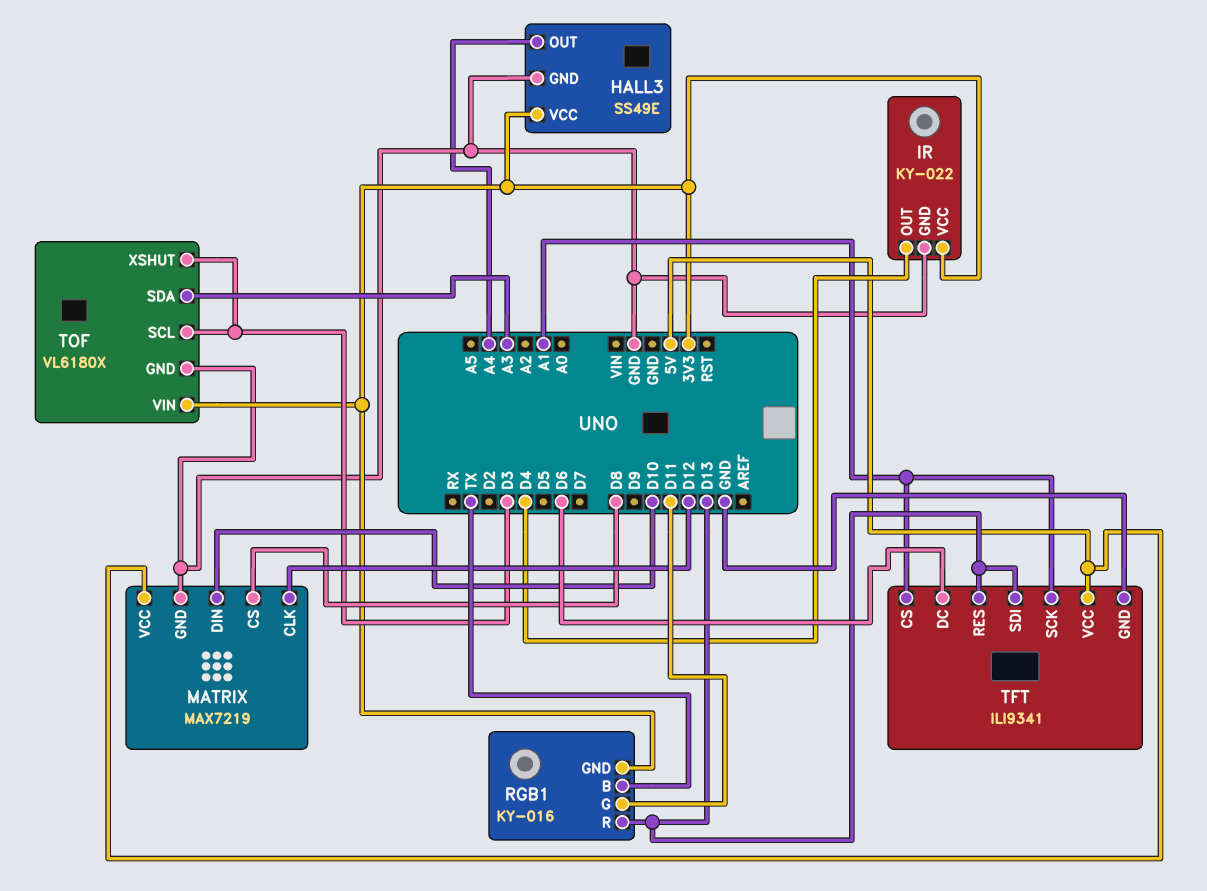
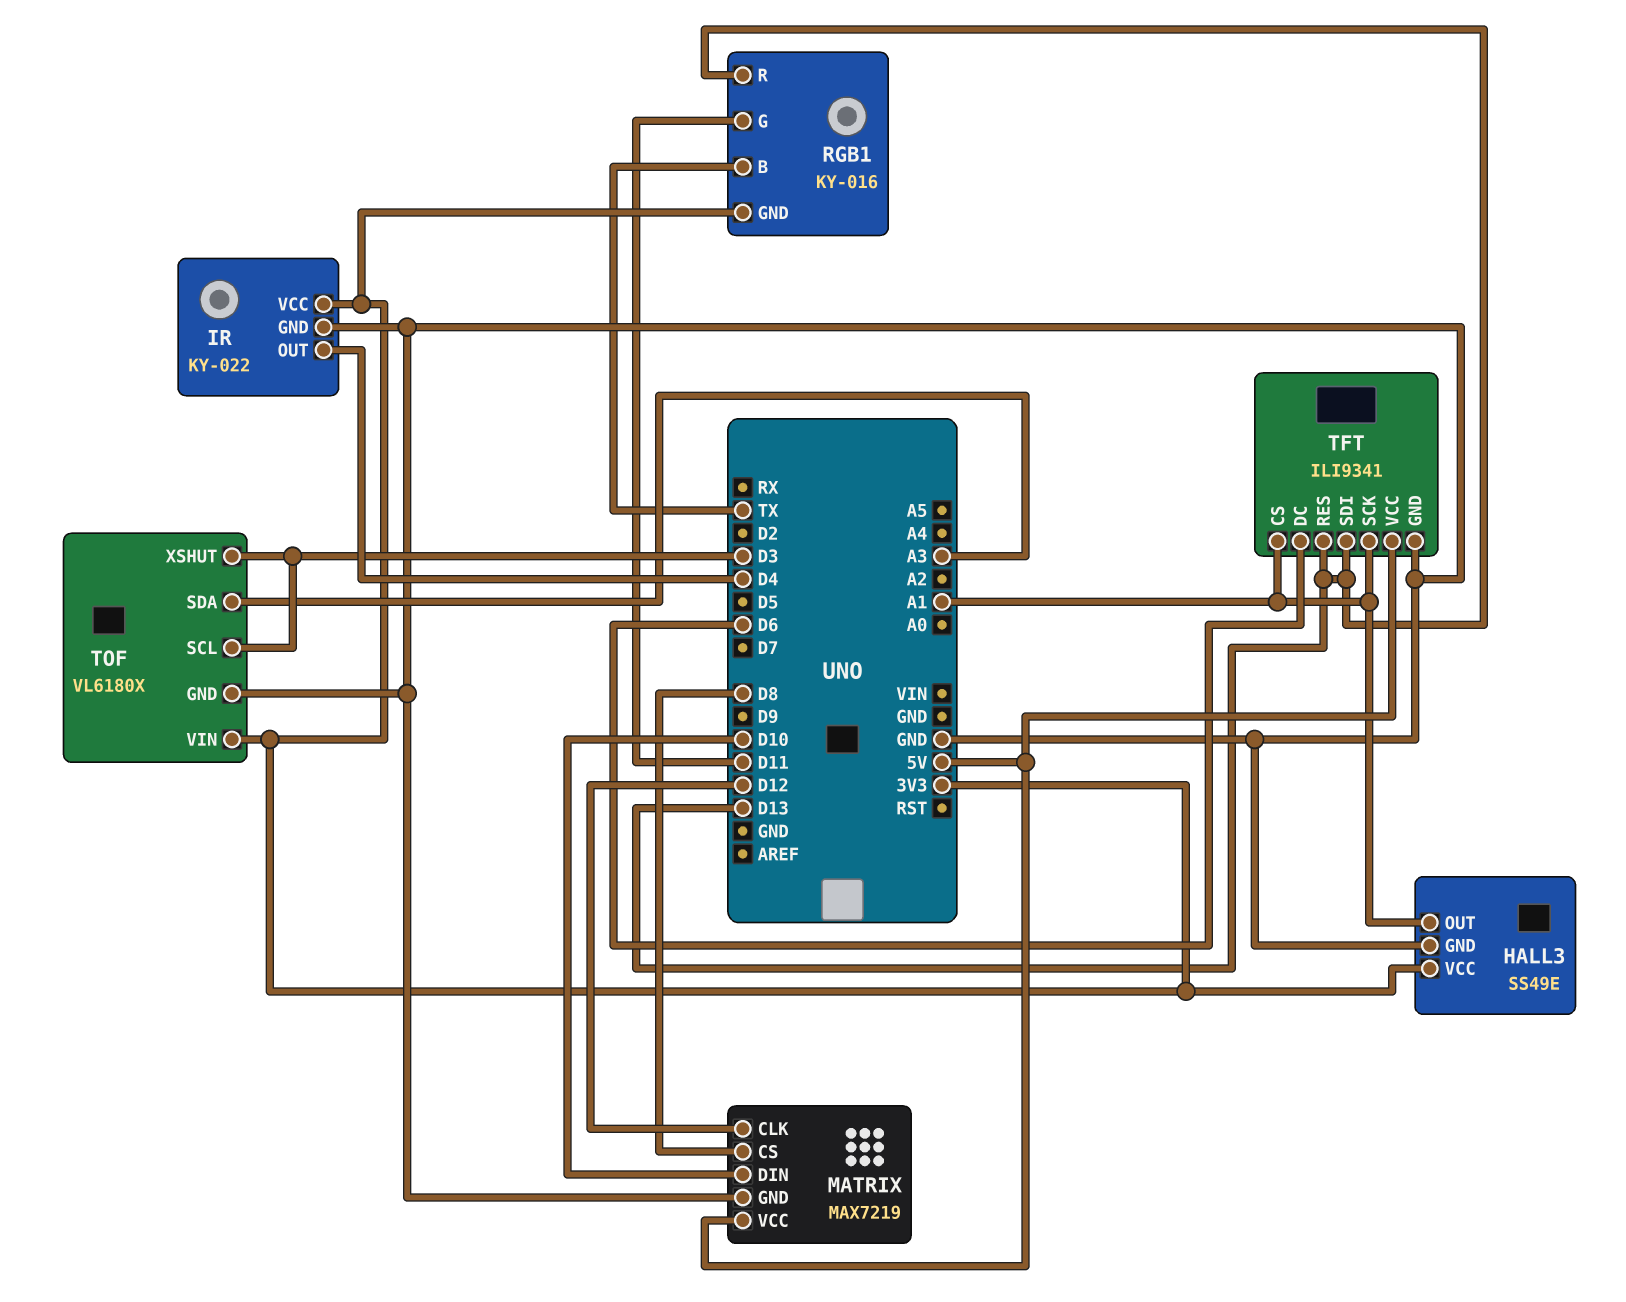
HALL3 pin OUT: A4 -> A1

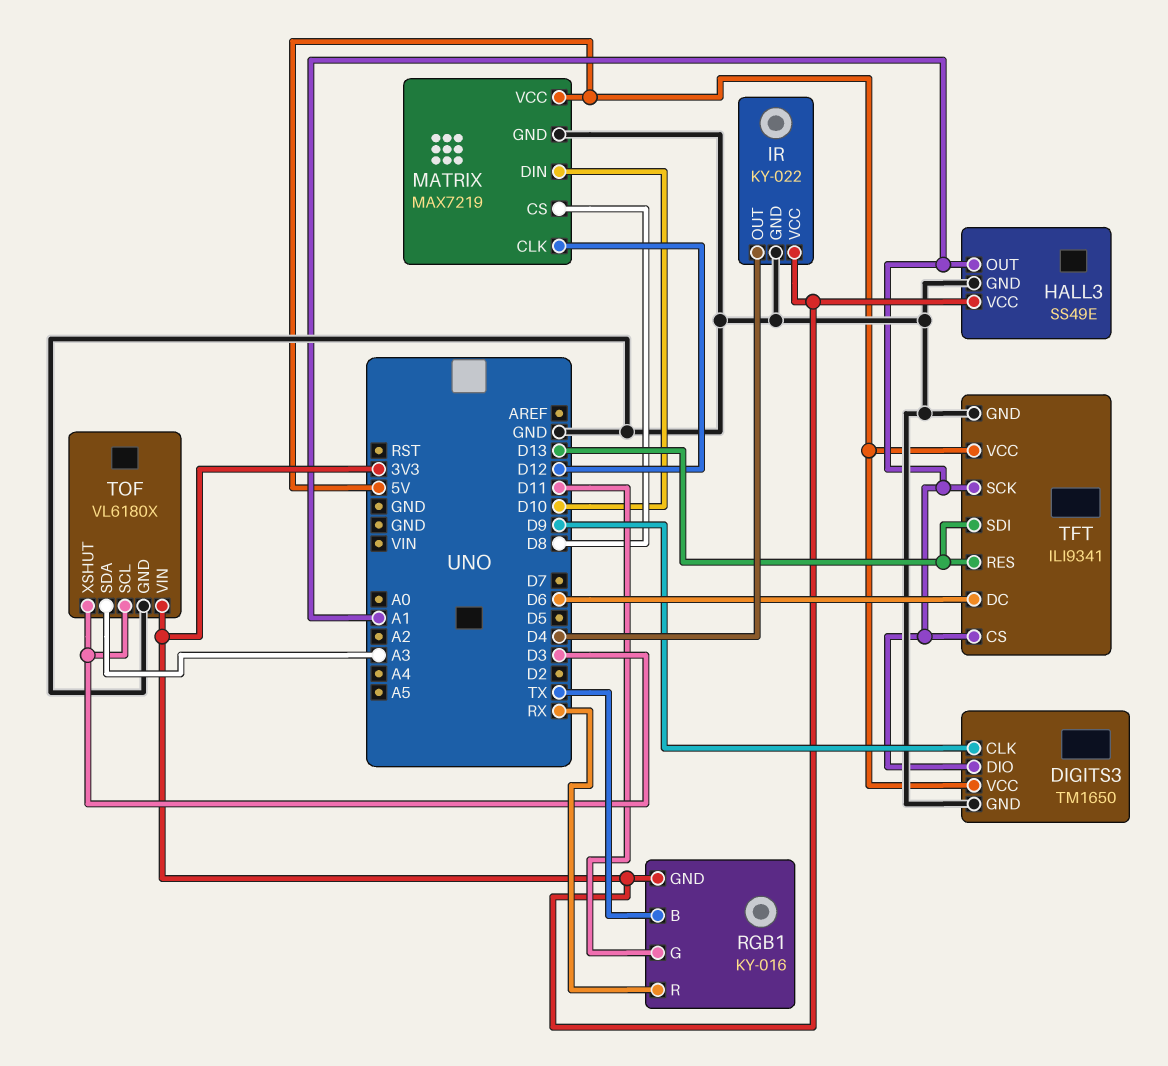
DIGITS3: none -> TM1650
DIGITS3 pin CLK: none -> D9
DIGITS3 pin DIO: none -> A1
DIGITS3 pin GND: none -> GND
DIGITS3 pin VCC: none -> 5V
RGB1 pin R: D13 -> RX

